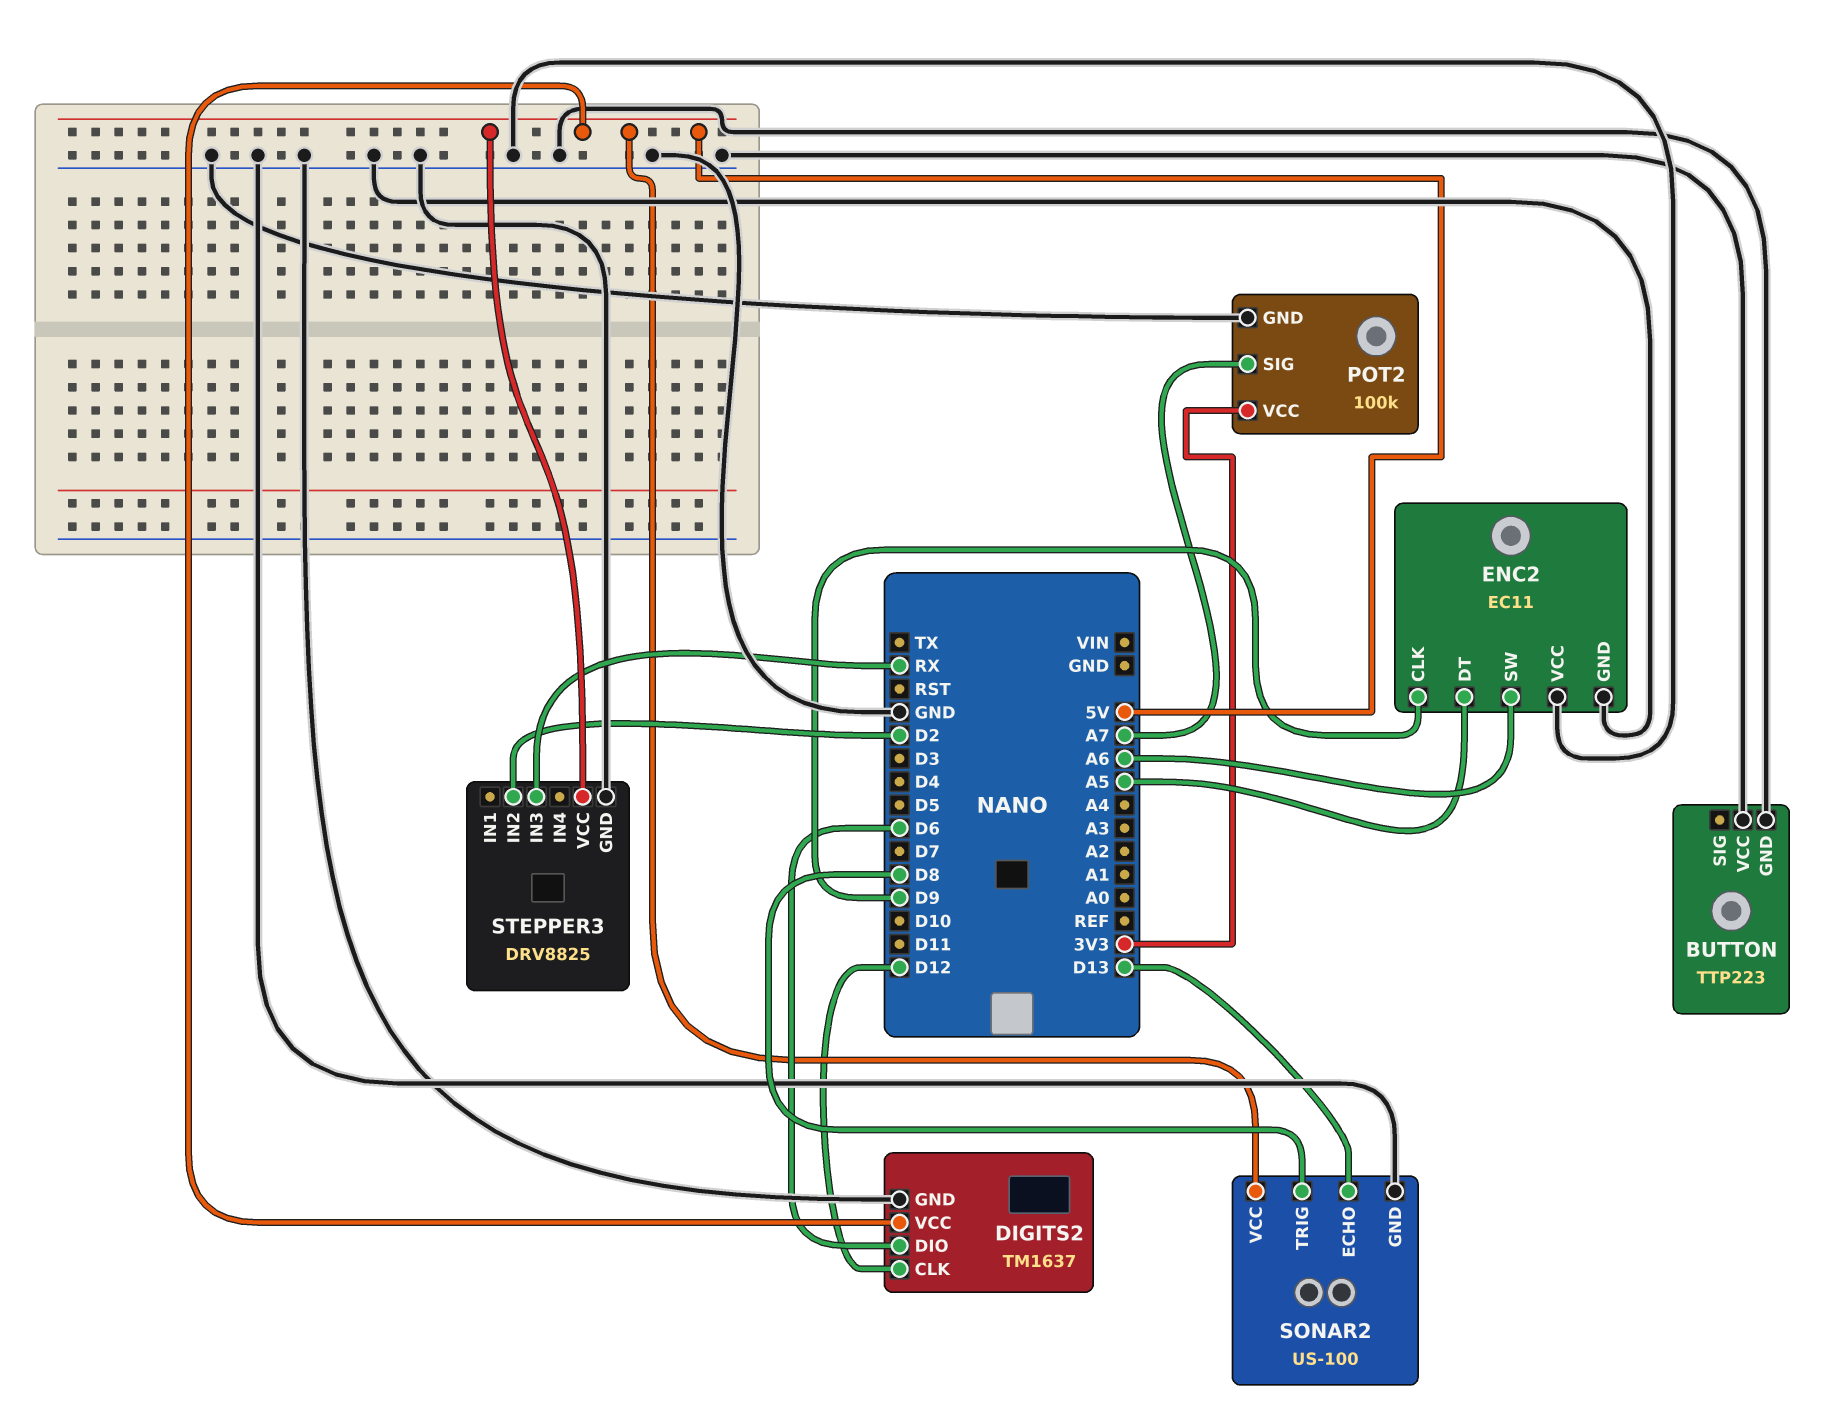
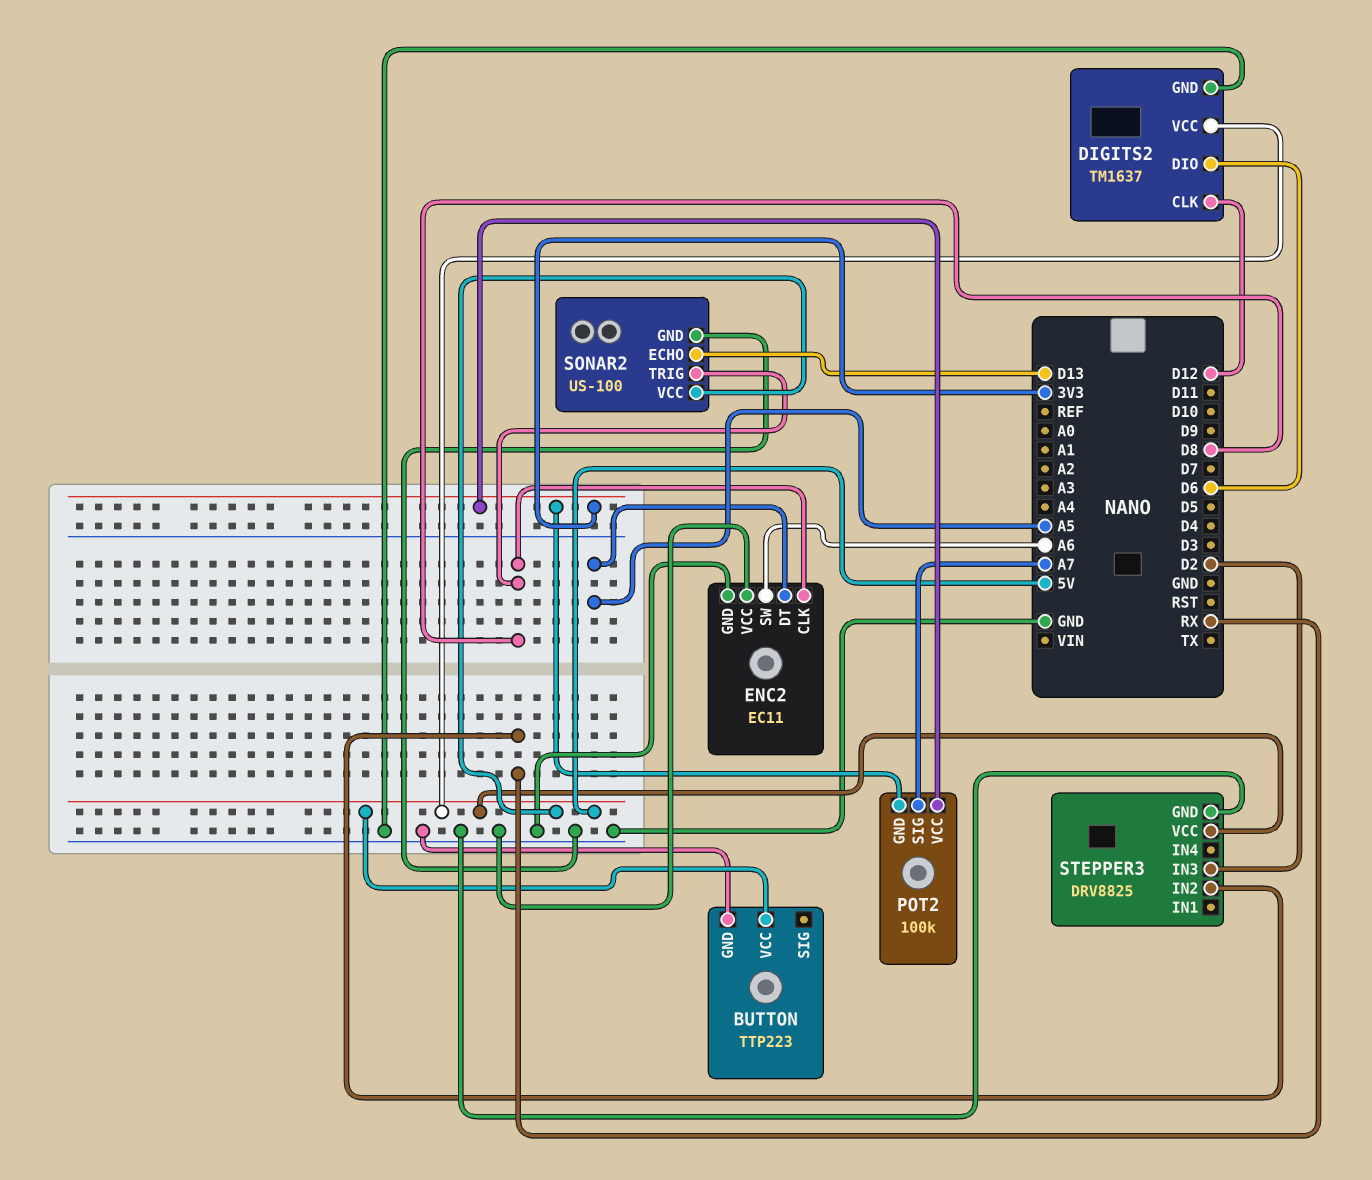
BUTTON pin VCC: GND -> 5V
ENC2 pin CLK: D9 -> D8
POT2 pin GND: GND -> 3V3
STEPPER3 pin IN2: D2 -> RX
STEPPER3 pin IN3: RX -> D2

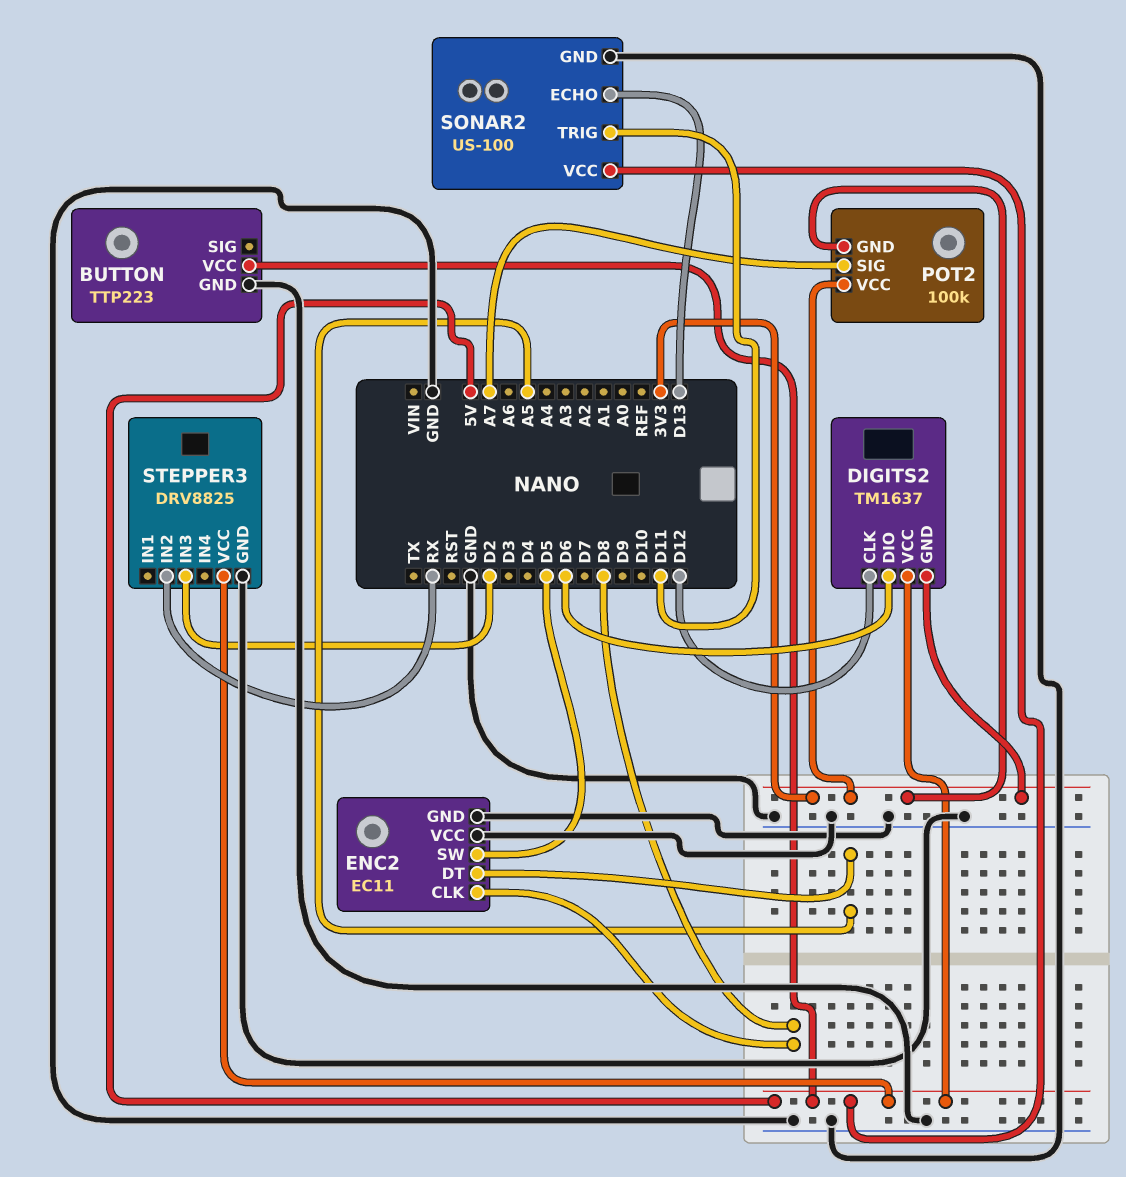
DIGITS2 pin GND: GND -> 3V3
ENC2 pin SW: A6 -> D5
SONAR2 pin TRIG: D8 -> D11

